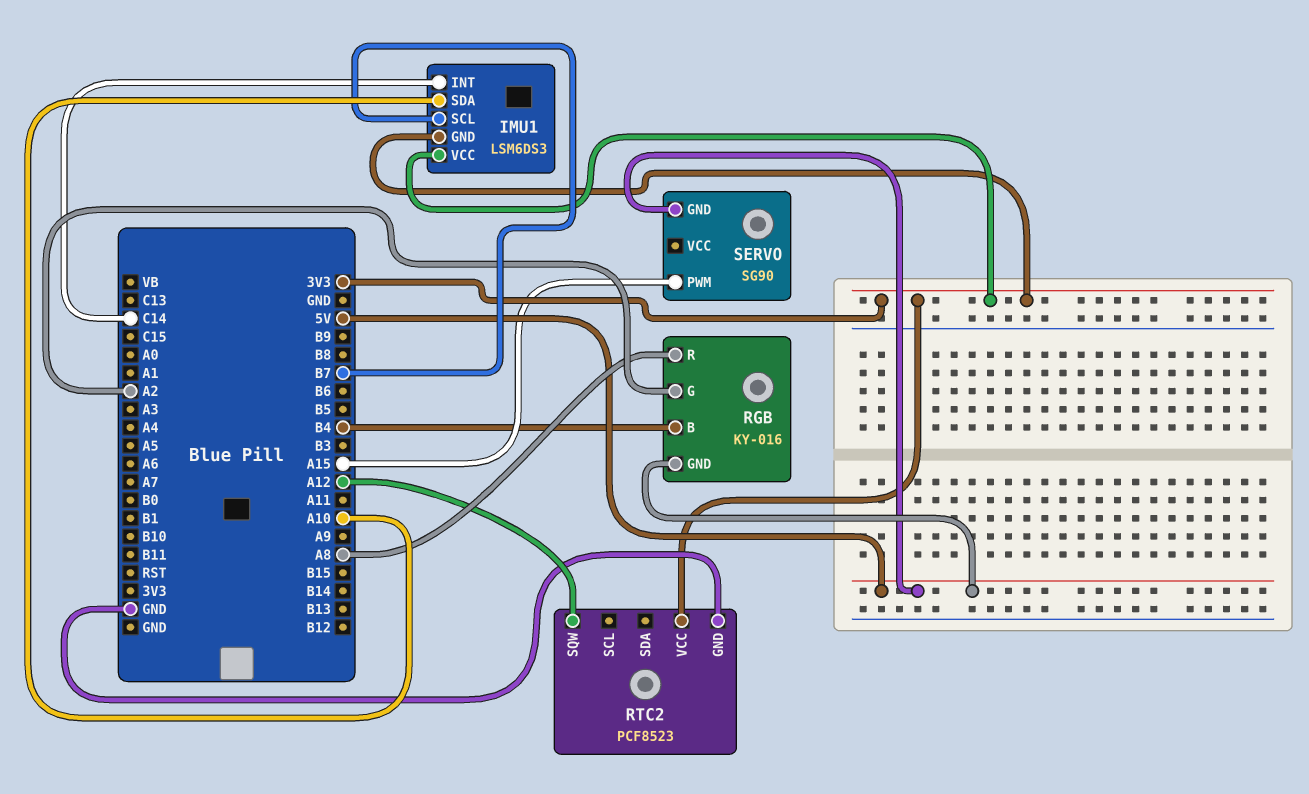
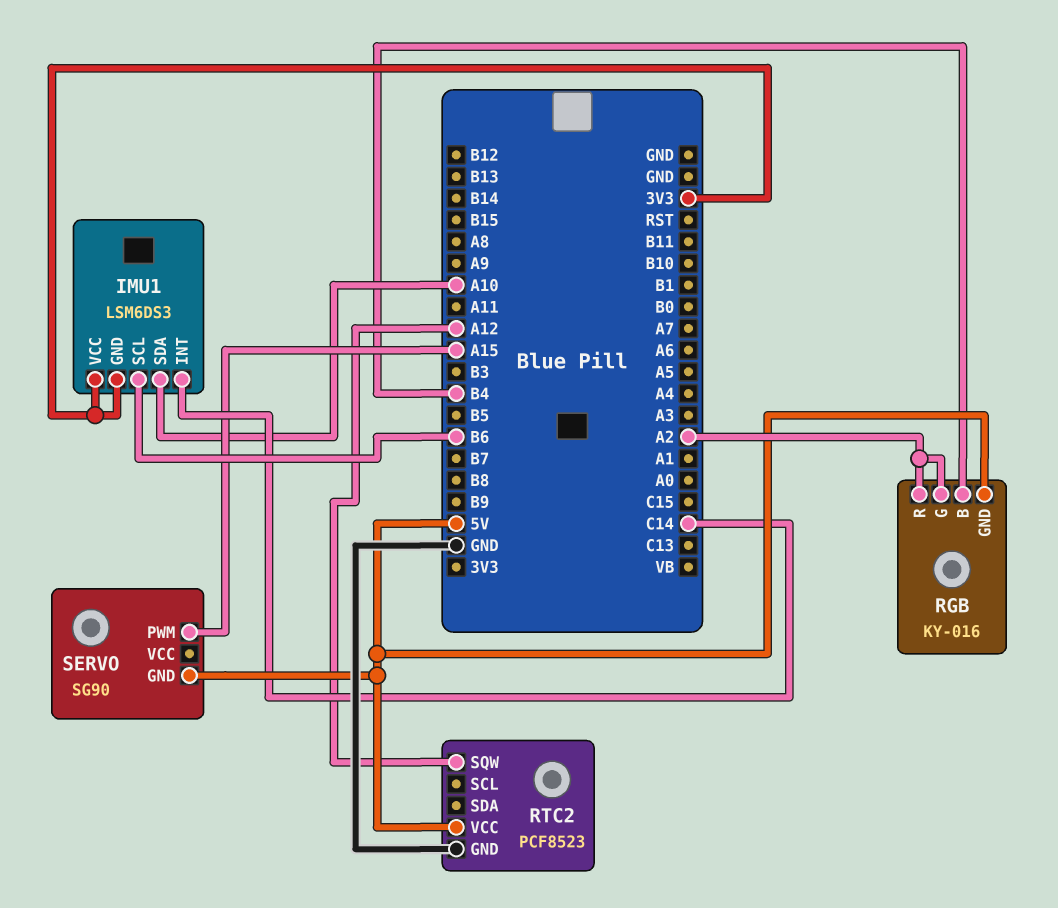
IMU1 pin SCL: B7 -> B6
RGB pin R: A8 -> A2
RTC2 pin VCC: 3V3 -> 5V

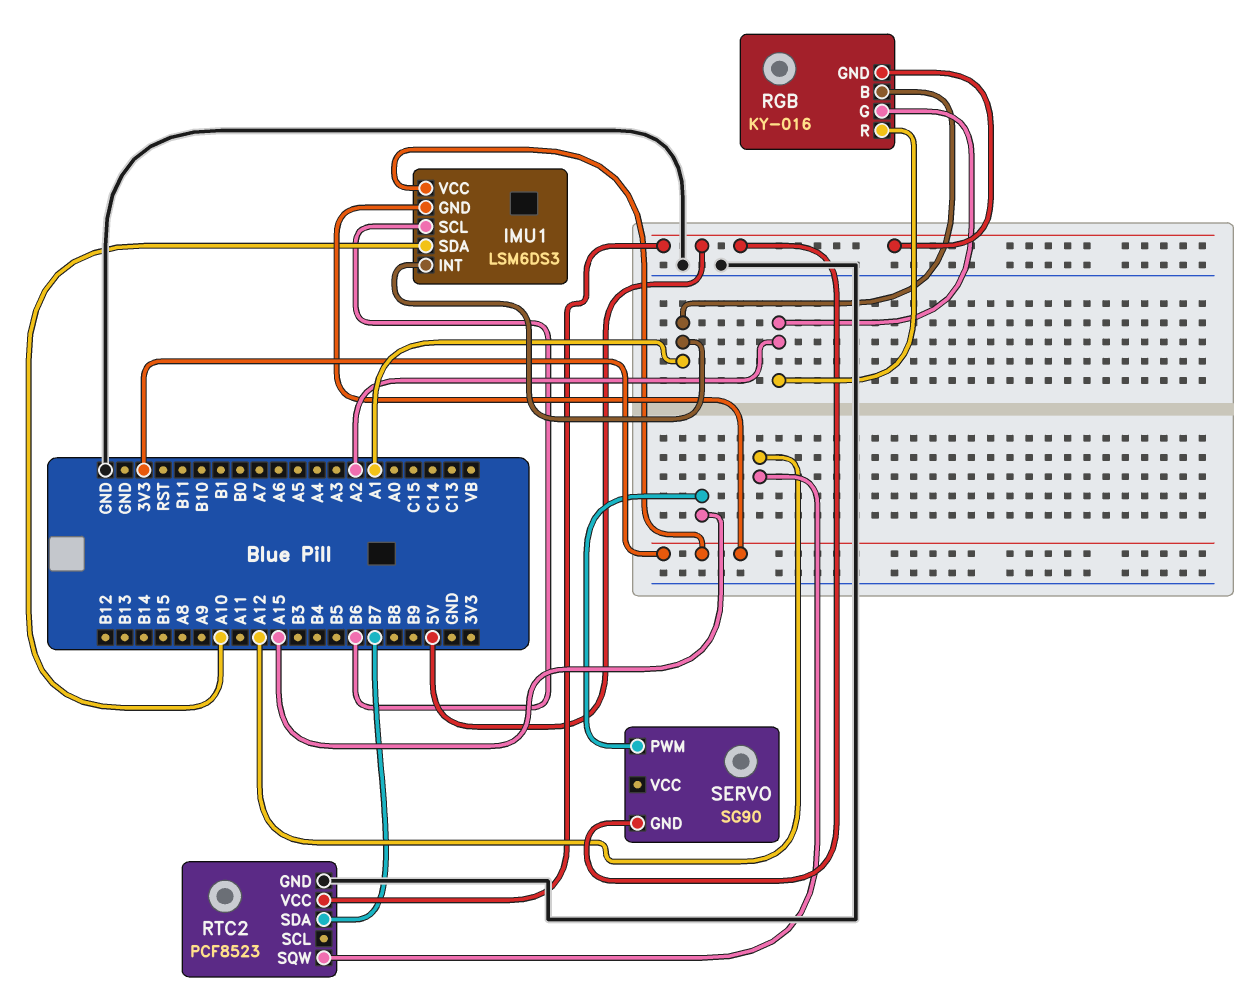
IMU1 pin INT: C14 -> A1
RGB pin B: B4 -> A1
RTC2 pin SDA: none -> B7

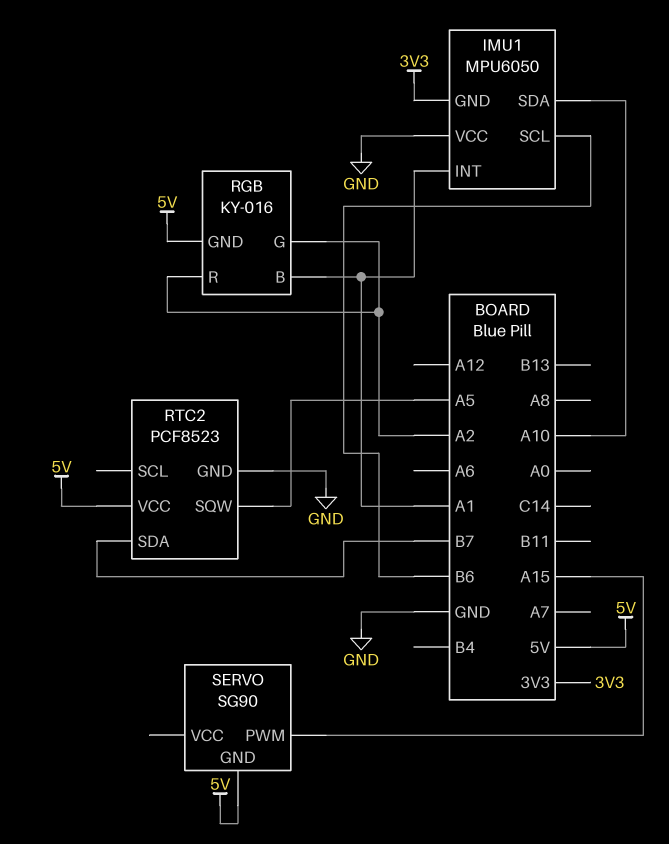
IMU1: LSM6DS3 -> MPU6050
IMU1 pin VCC: 3V3 -> GND
RTC2 pin SQW: A12 -> A5

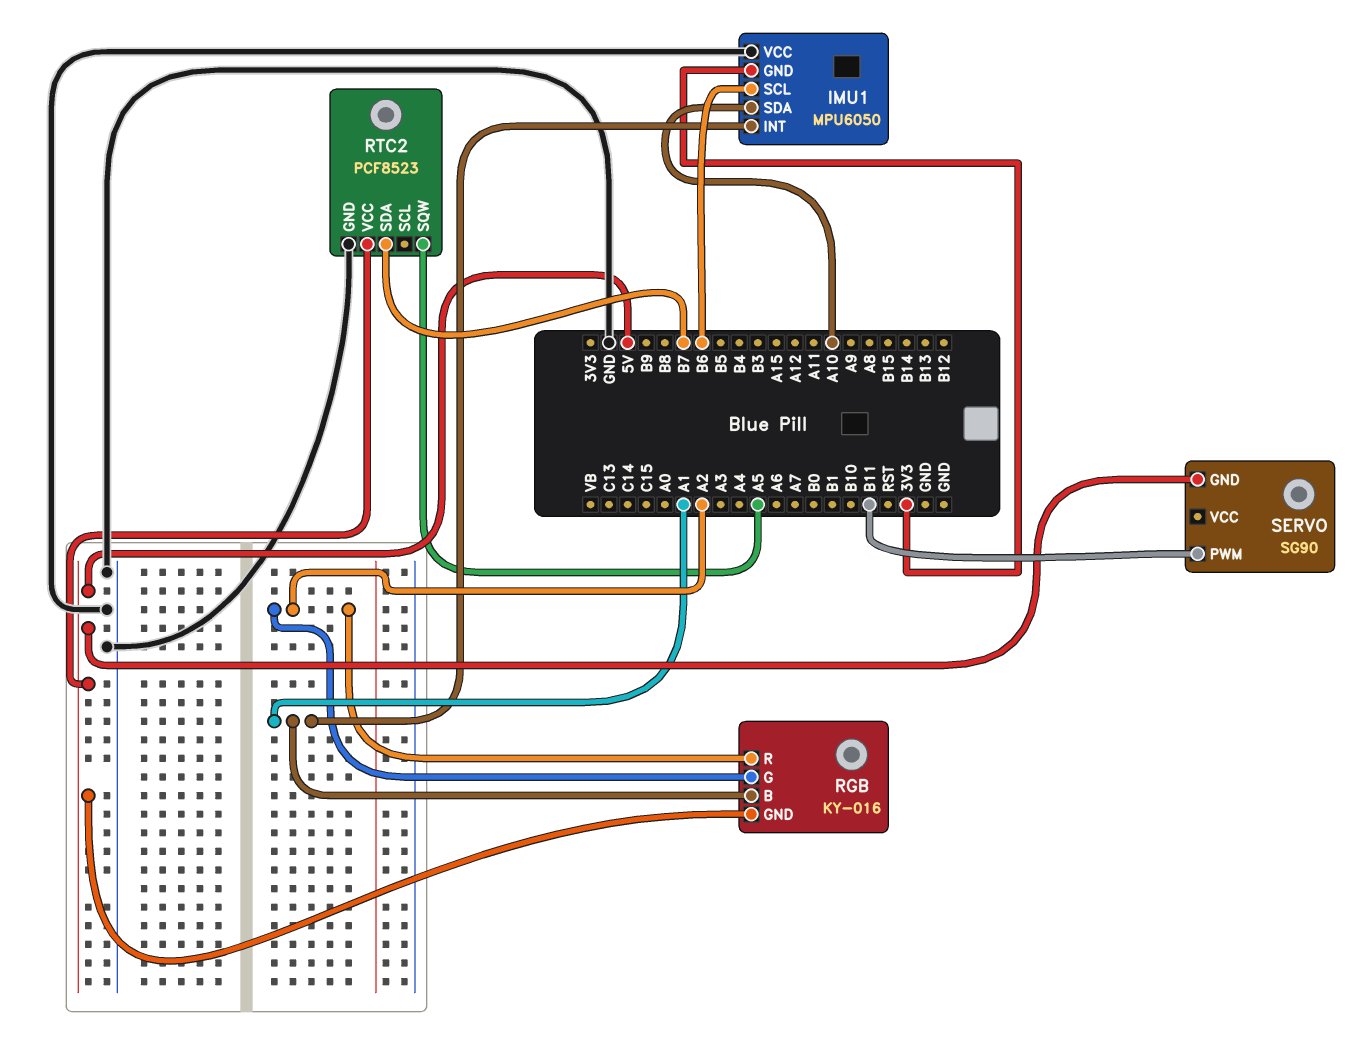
SERVO pin PWM: A15 -> B11

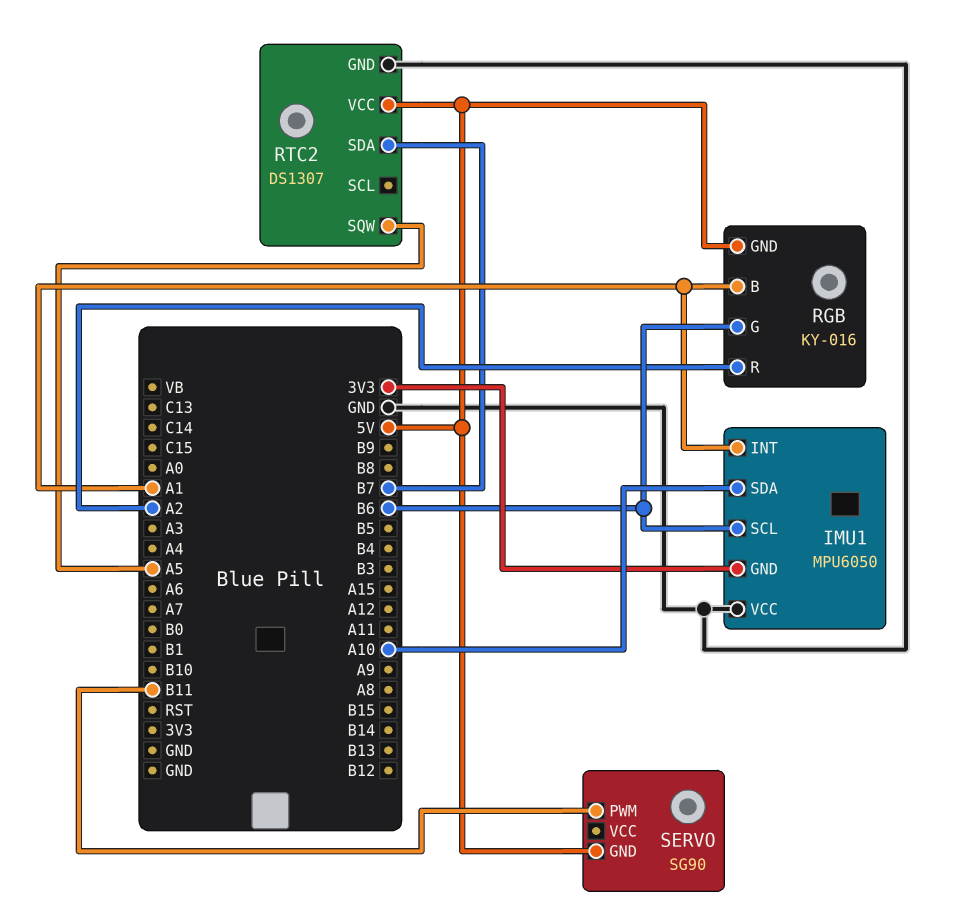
RGB pin G: A2 -> B6
RTC2: PCF8523 -> DS1307

